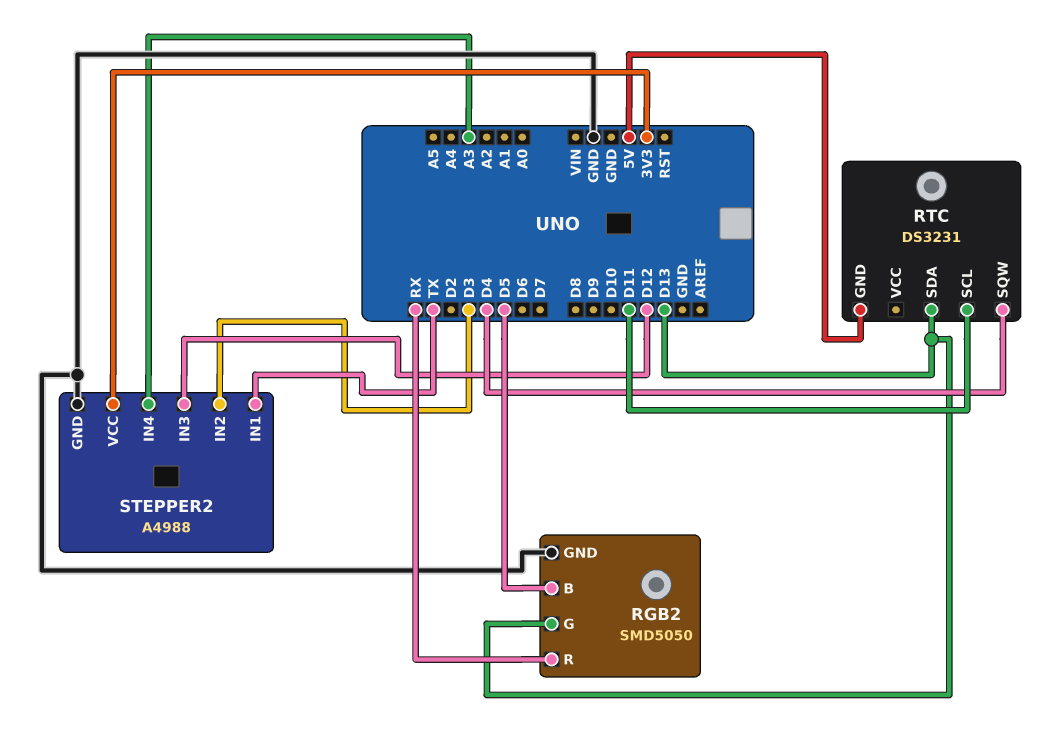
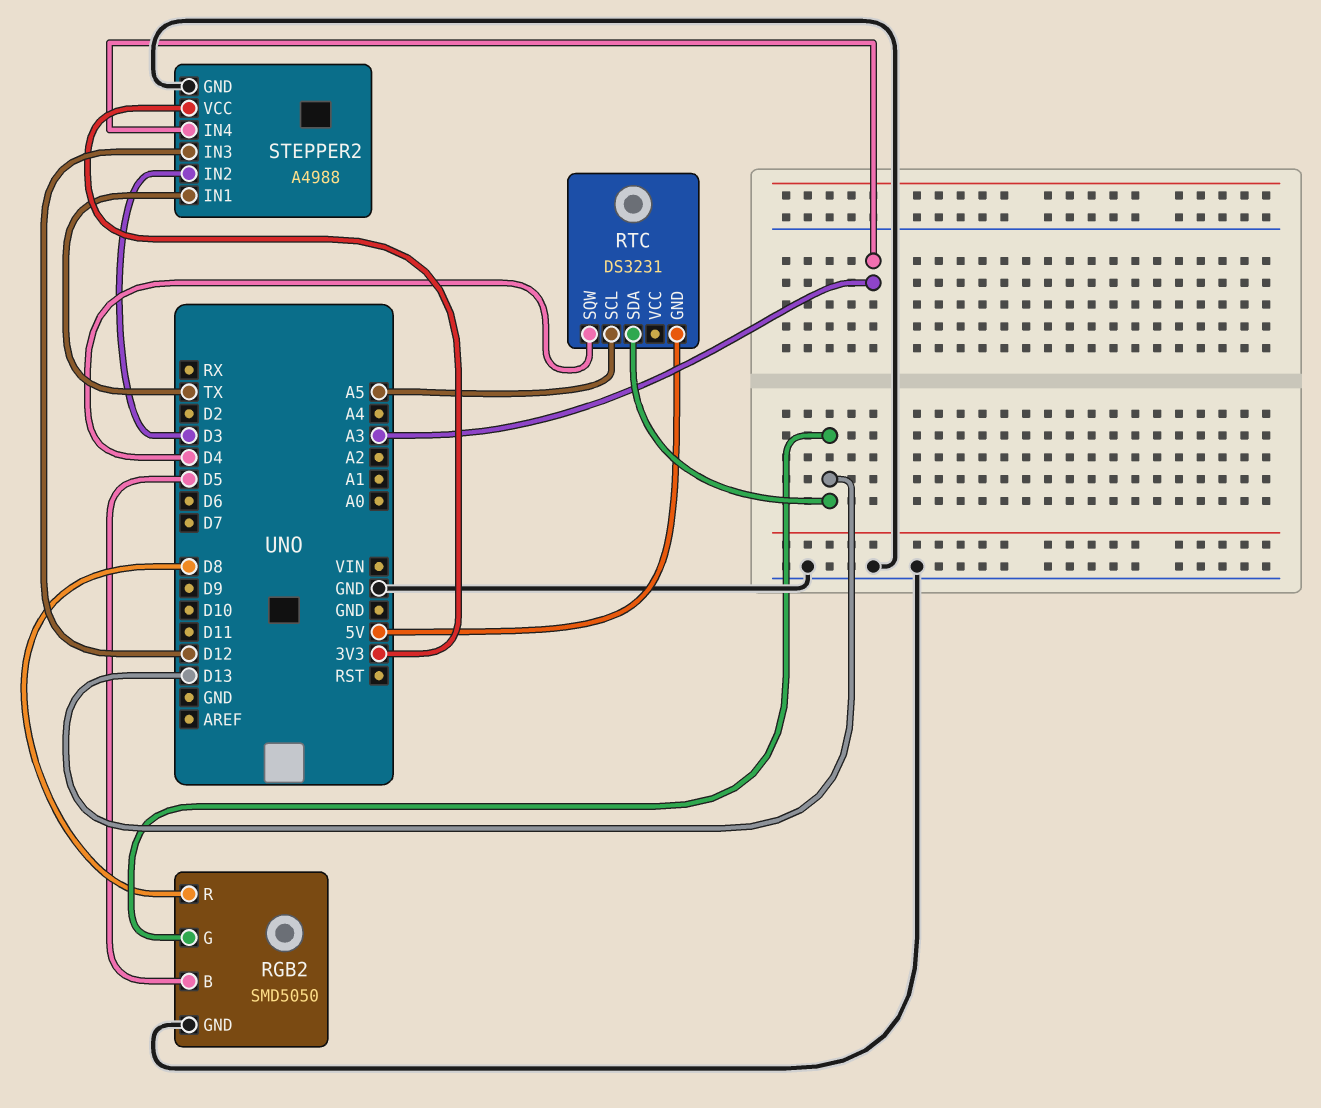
RGB2 pin R: RX -> D8
RTC pin SCL: D11 -> A5

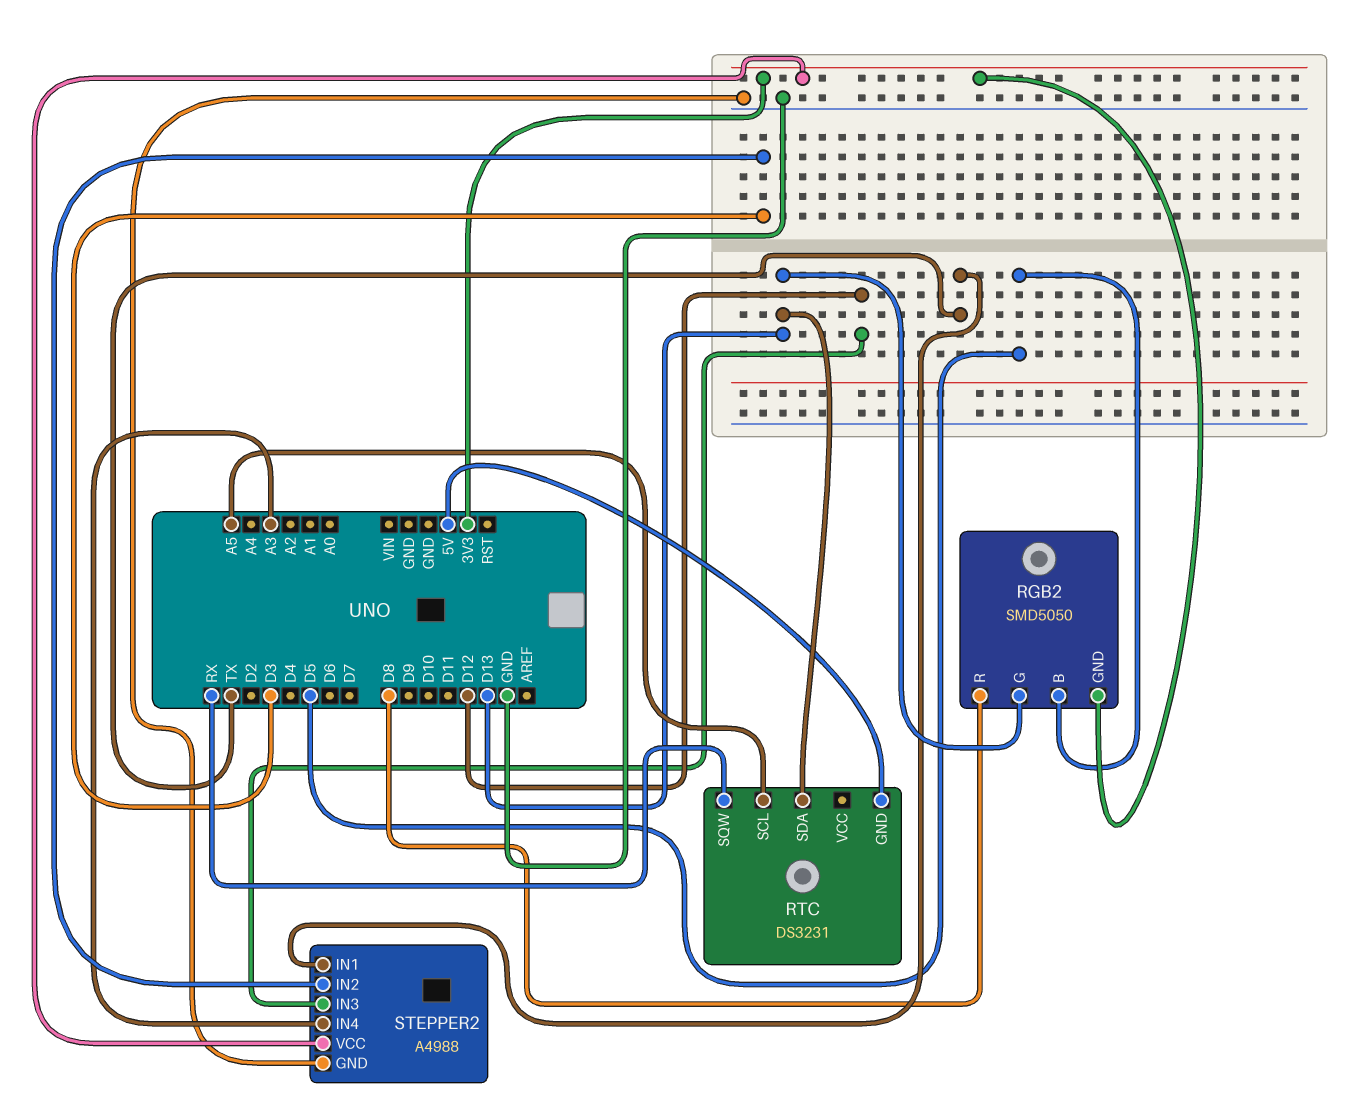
RGB2 pin GND: GND -> 3V3
RTC pin SQW: D4 -> RX

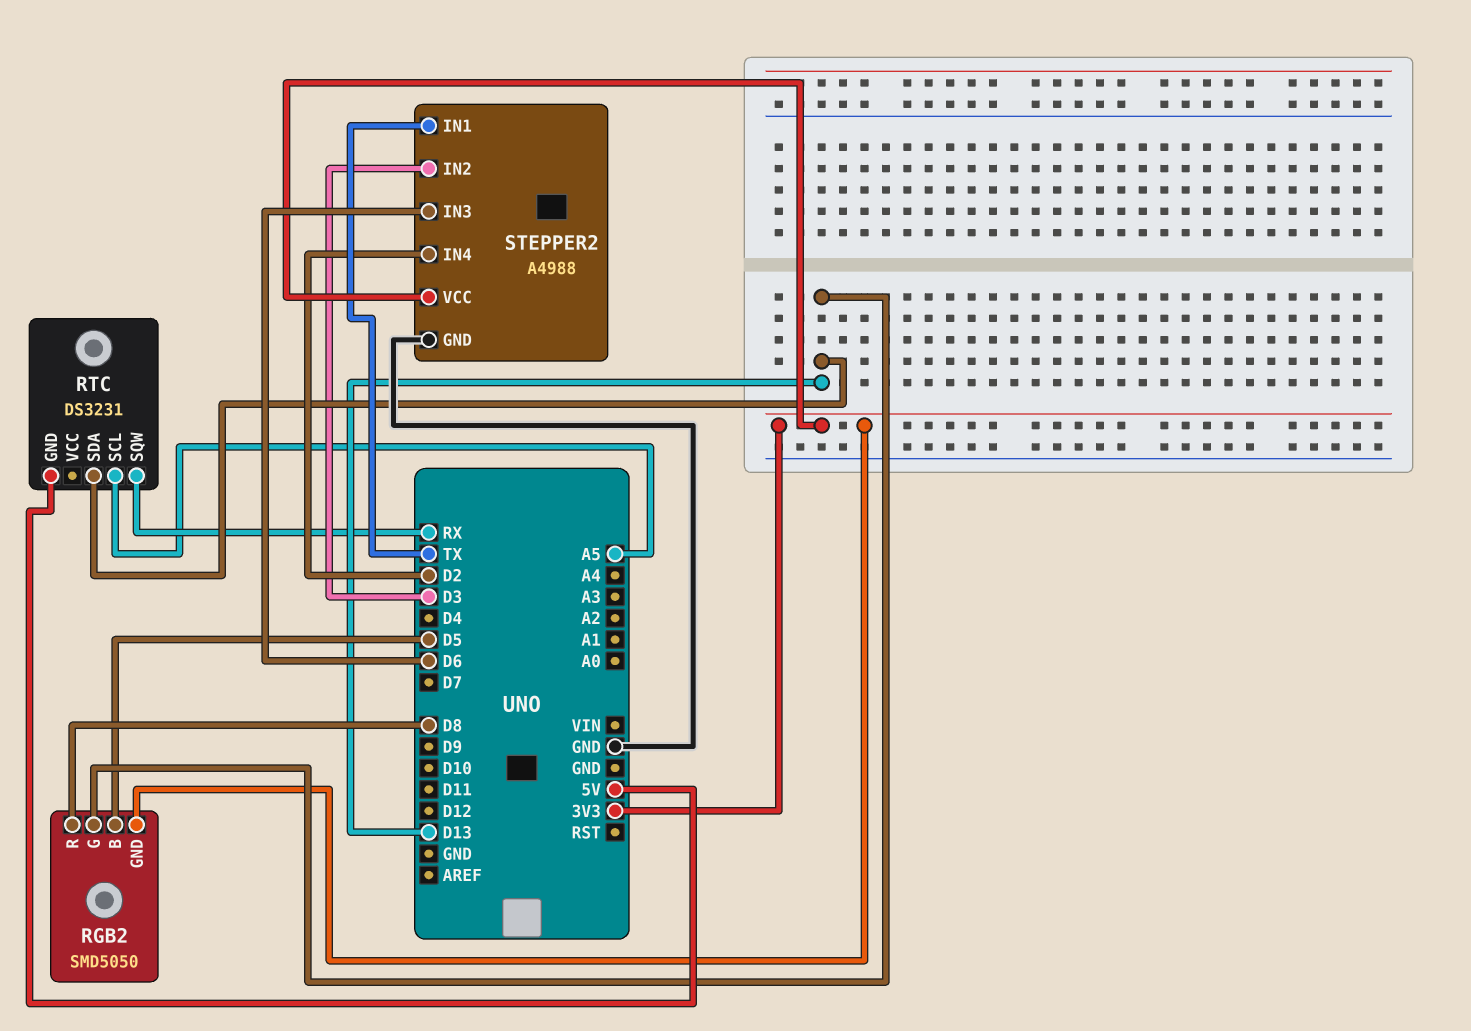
STEPPER2 pin IN3: D12 -> D6
STEPPER2 pin IN4: A3 -> D2

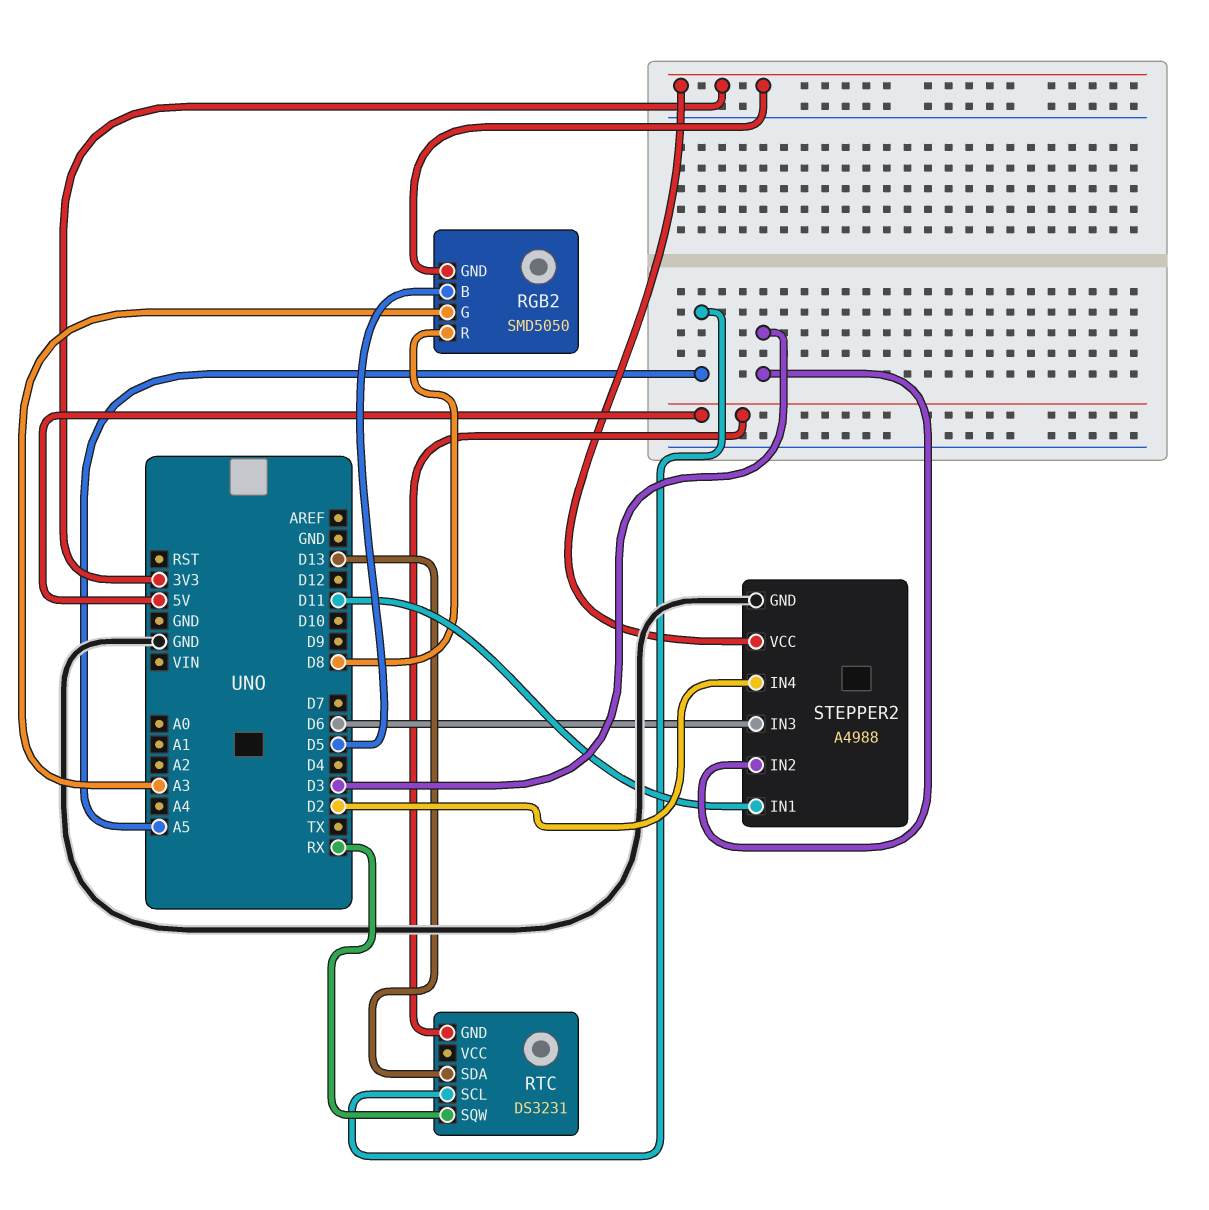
RGB2 pin G: D13 -> A3
STEPPER2 pin IN1: TX -> D11

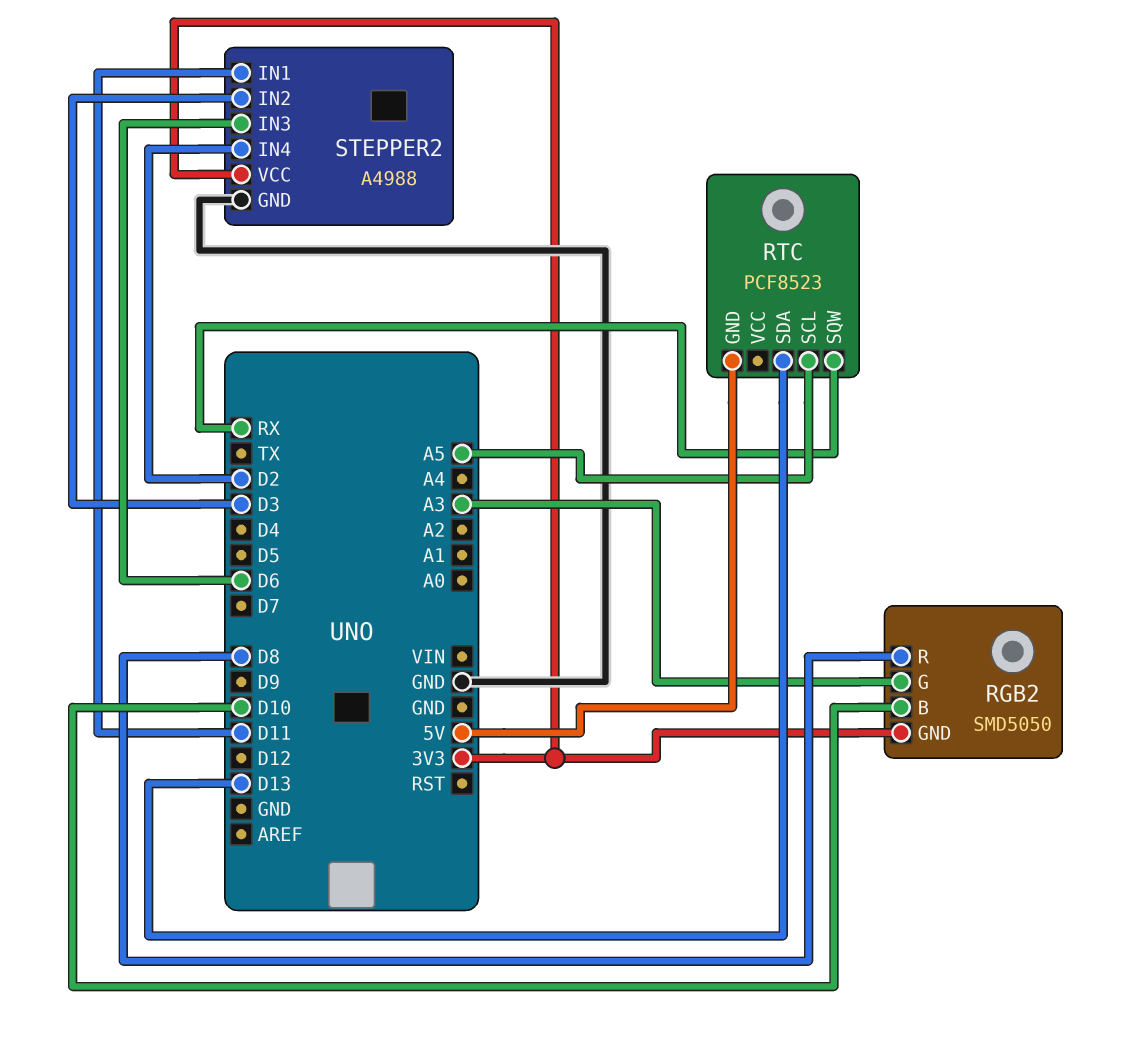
RGB2 pin B: D5 -> D10
RTC: DS3231 -> PCF8523

